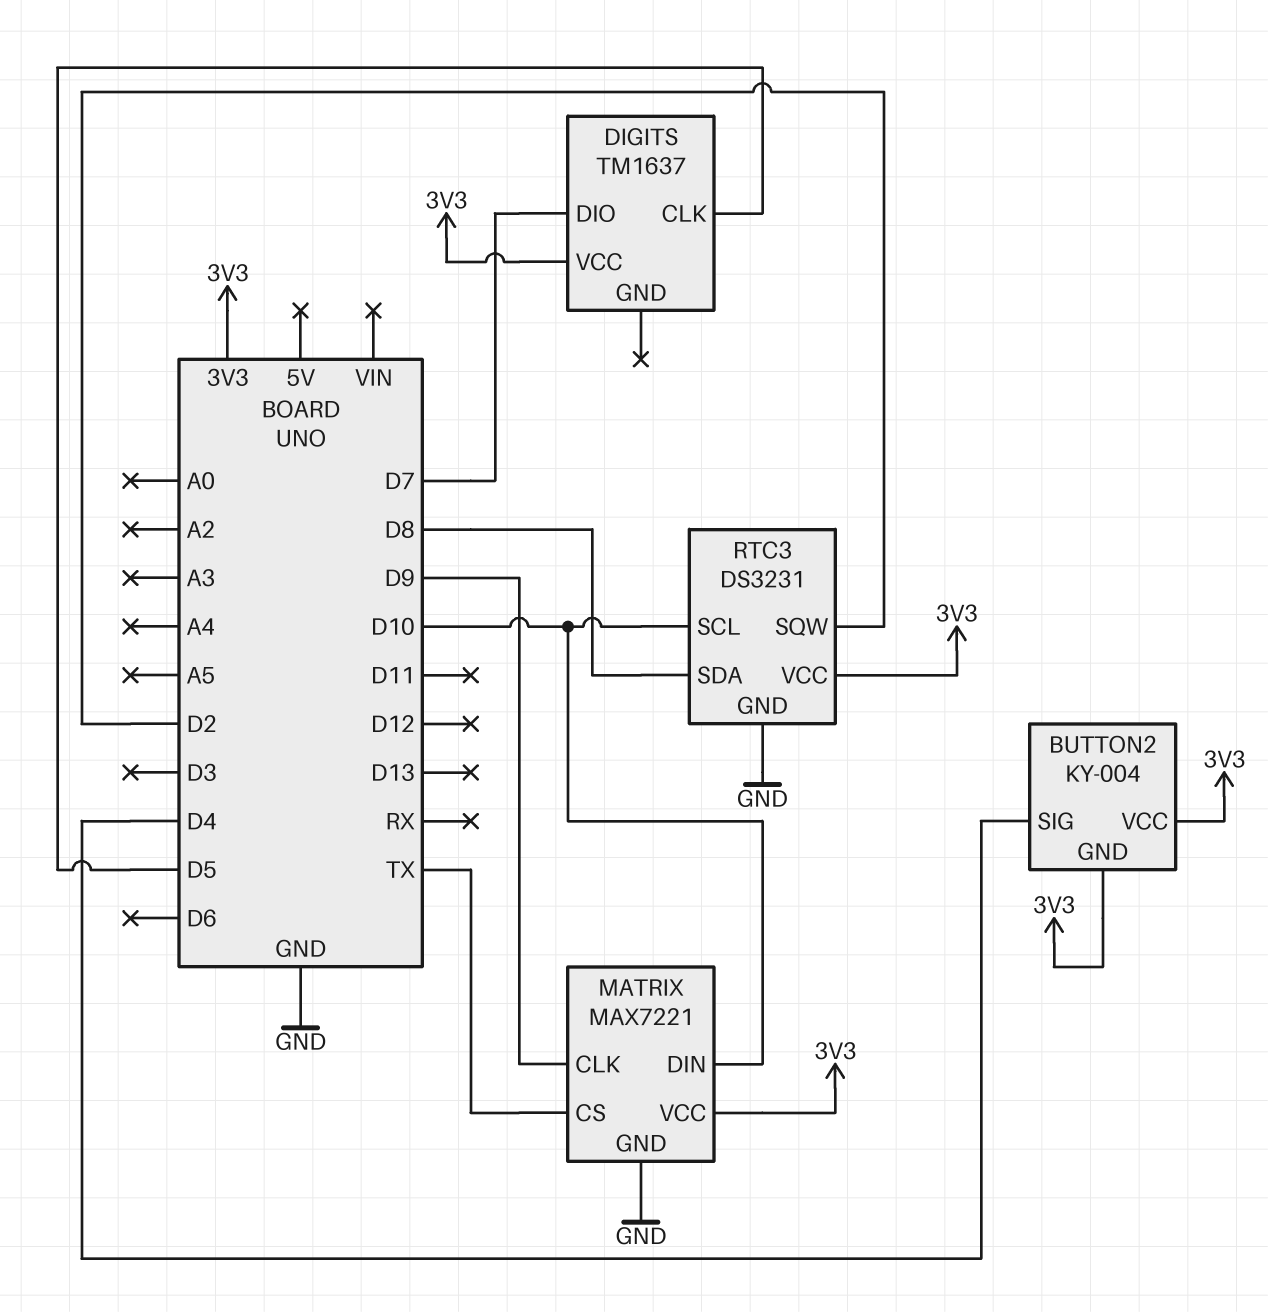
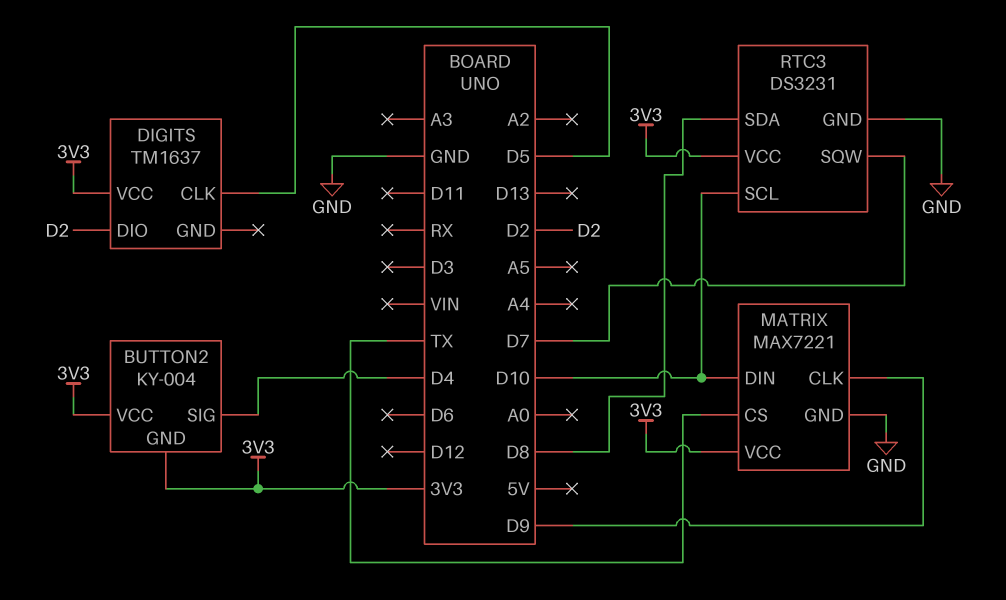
DIGITS pin DIO: D7 -> D2
RTC3 pin SQW: D2 -> D7

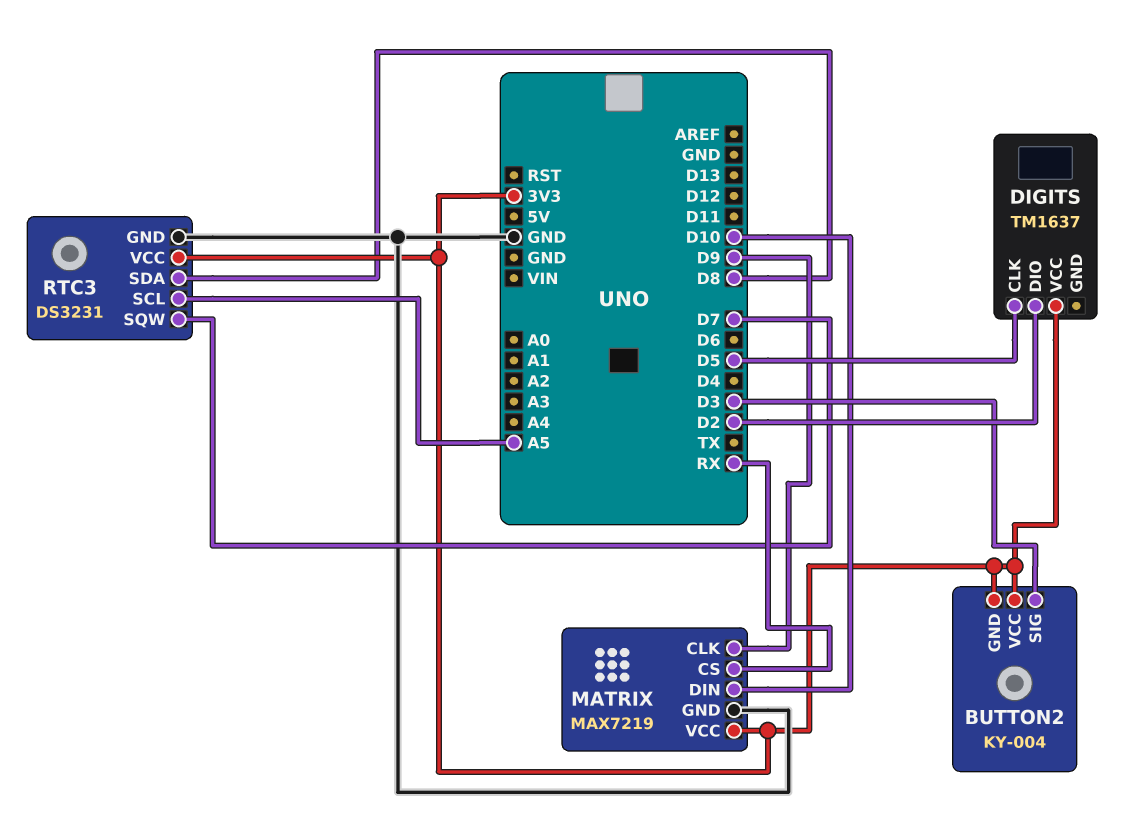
BUTTON2 pin SIG: D4 -> D3
MATRIX: MAX7221 -> MAX7219
MATRIX pin CS: TX -> RX
RTC3 pin SCL: D10 -> A5

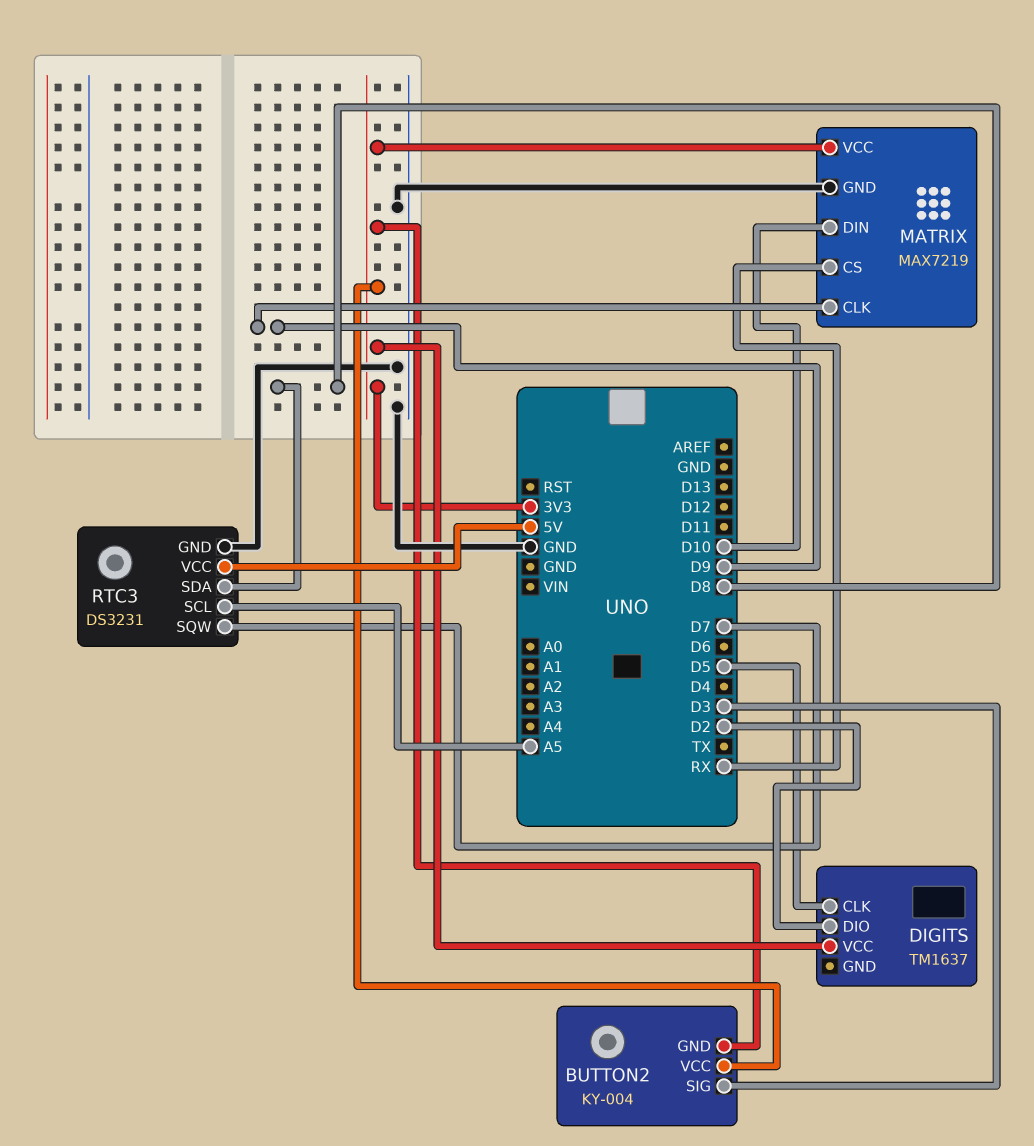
RTC3 pin VCC: 3V3 -> 5V

